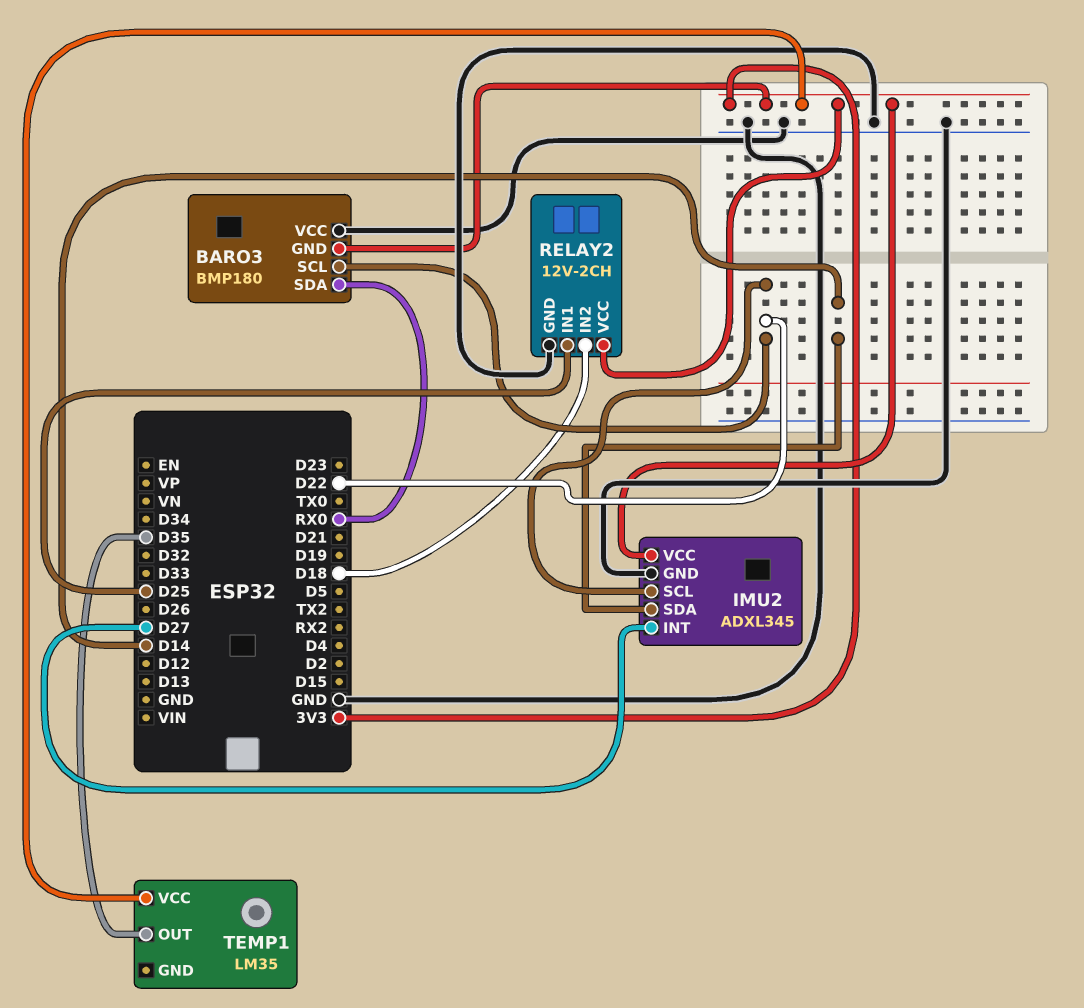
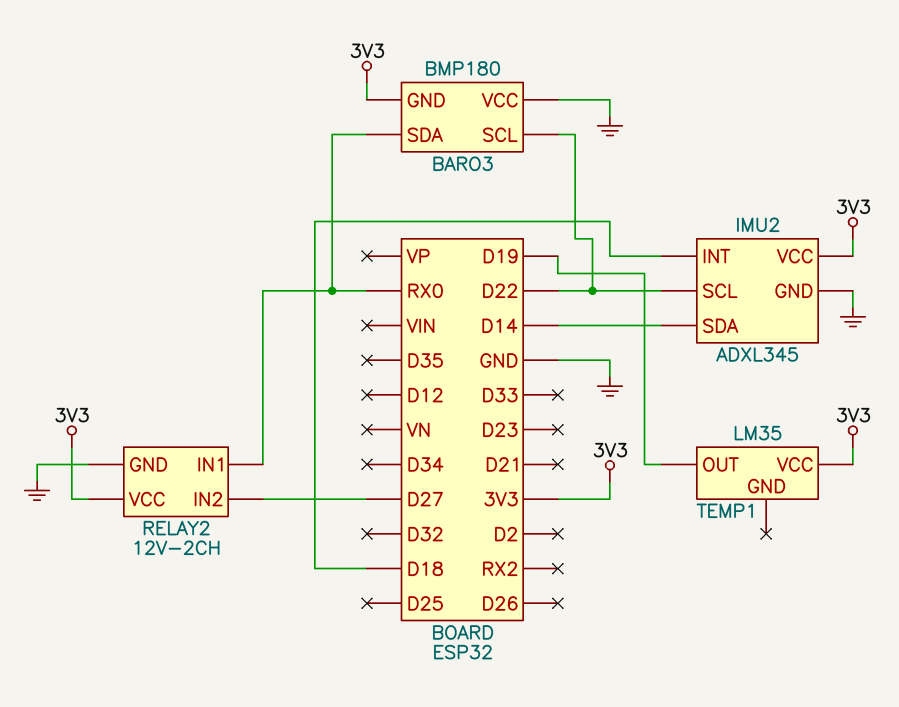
IMU2 pin INT: D27 -> D18
RELAY2 pin IN1: D25 -> RX0
RELAY2 pin IN2: D18 -> D27
TEMP1 pin OUT: D35 -> D19

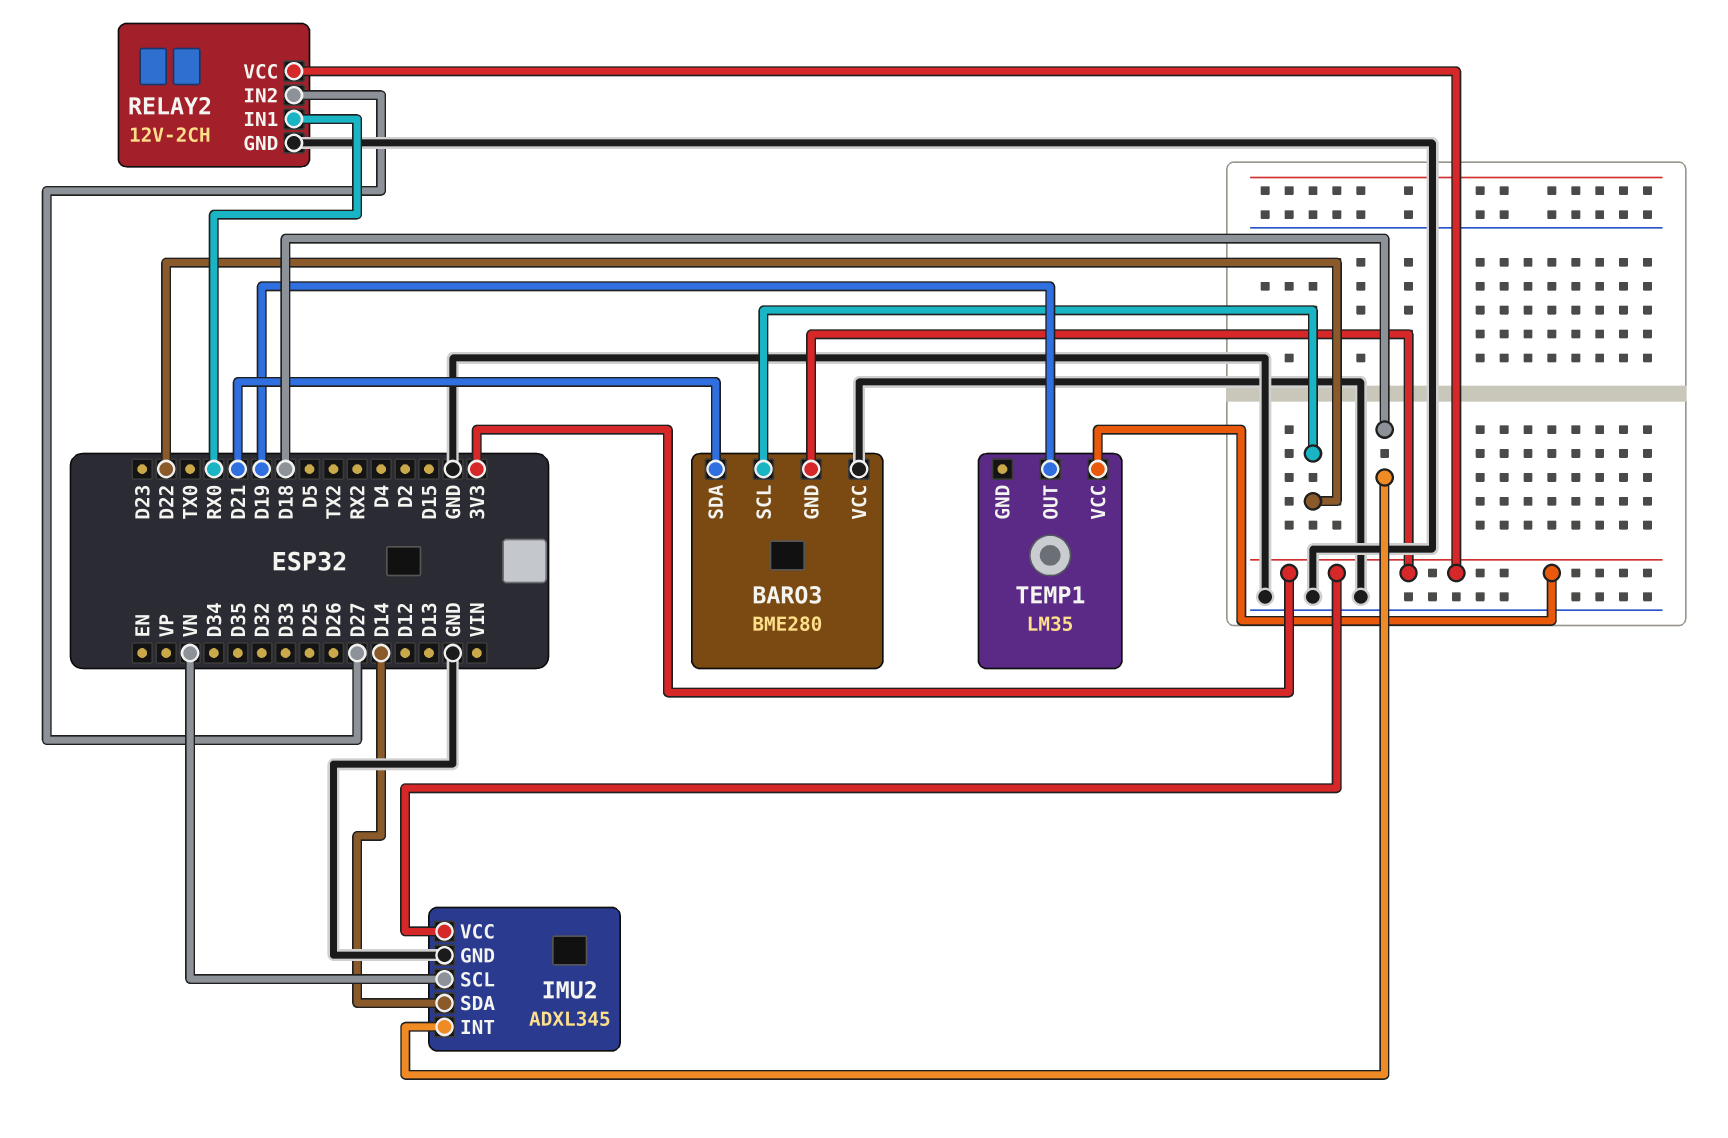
BARO3: BMP180 -> BME280
BARO3 pin SDA: RX0 -> D21
IMU2 pin SCL: D22 -> VN

